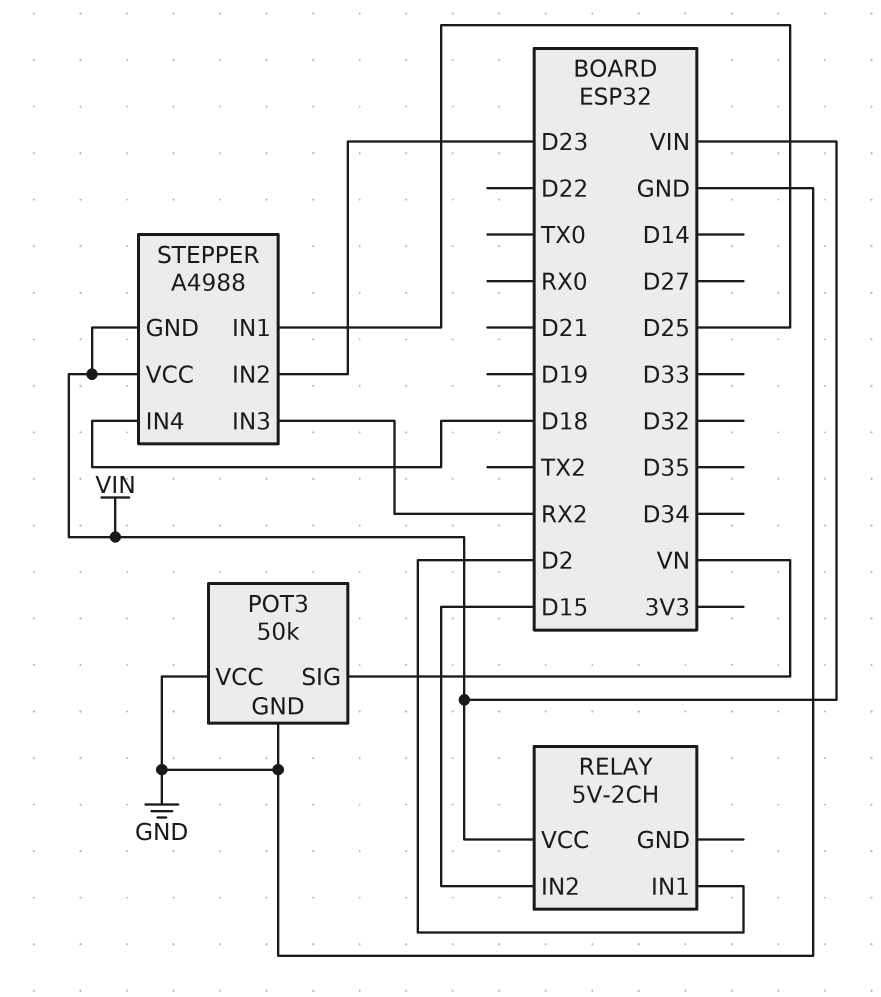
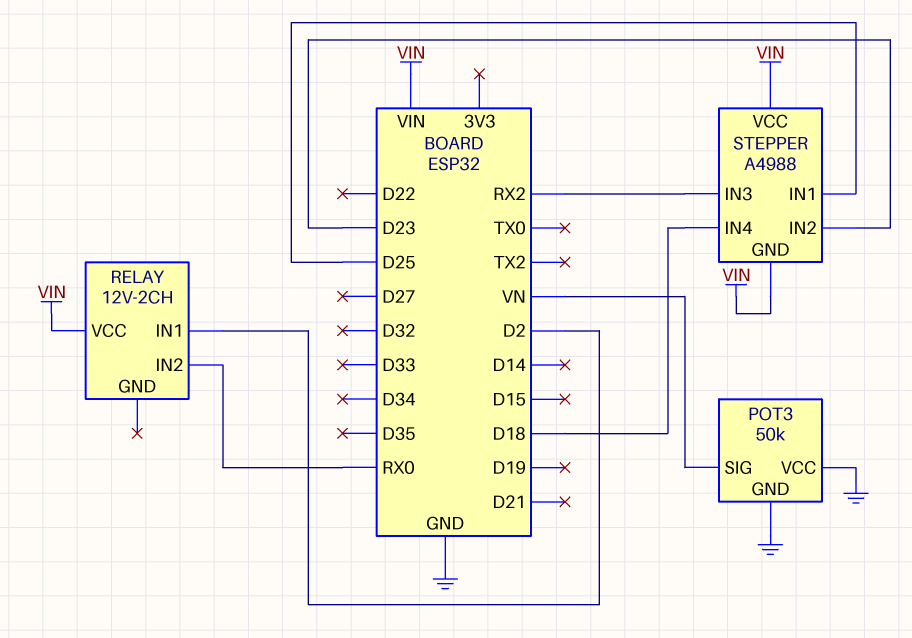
RELAY: 5V-2CH -> 12V-2CH
RELAY pin IN2: D15 -> RX0

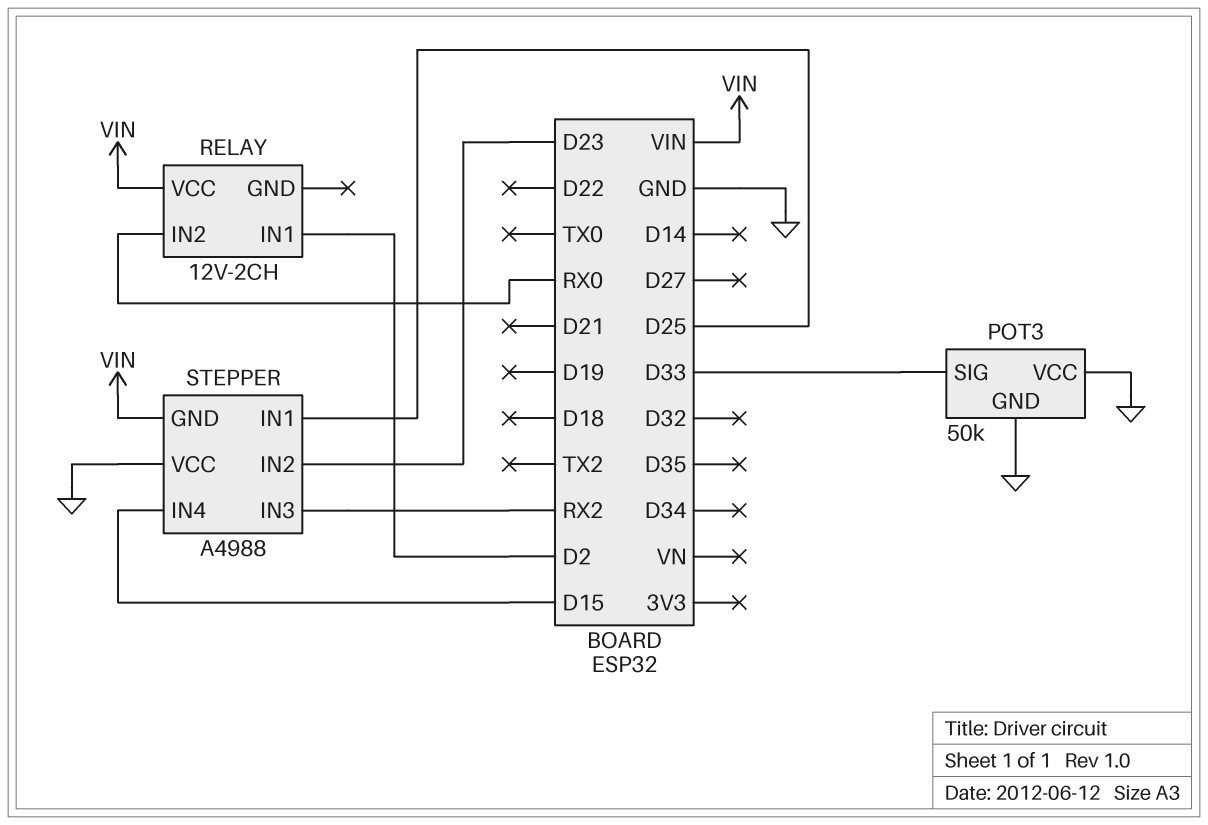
POT3 pin SIG: VN -> D33
STEPPER pin IN4: D18 -> D15
STEPPER pin VCC: VIN -> GND

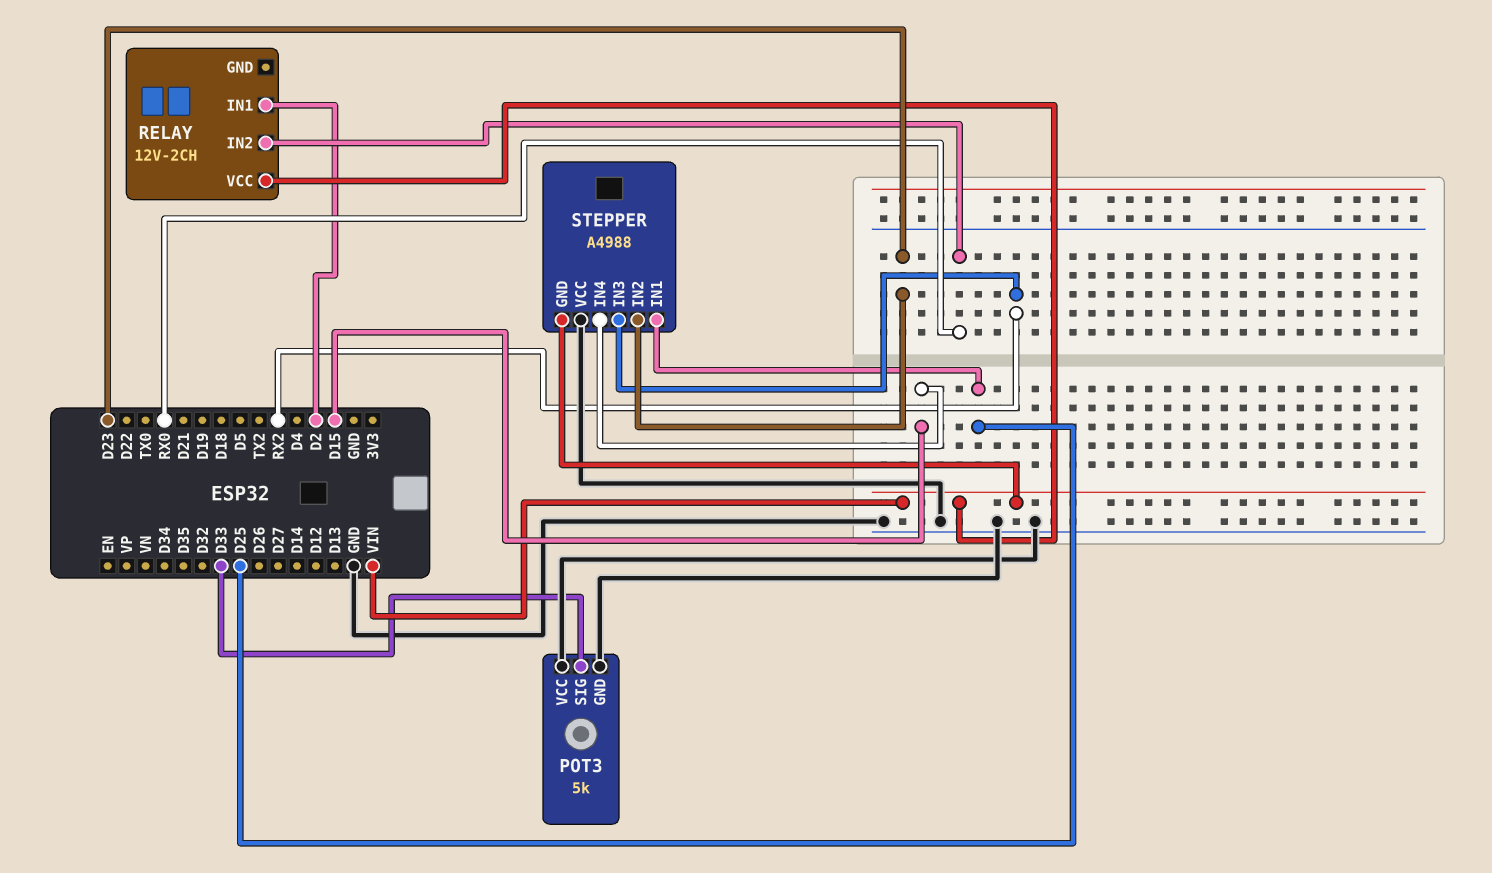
POT3: 50k -> 5k

